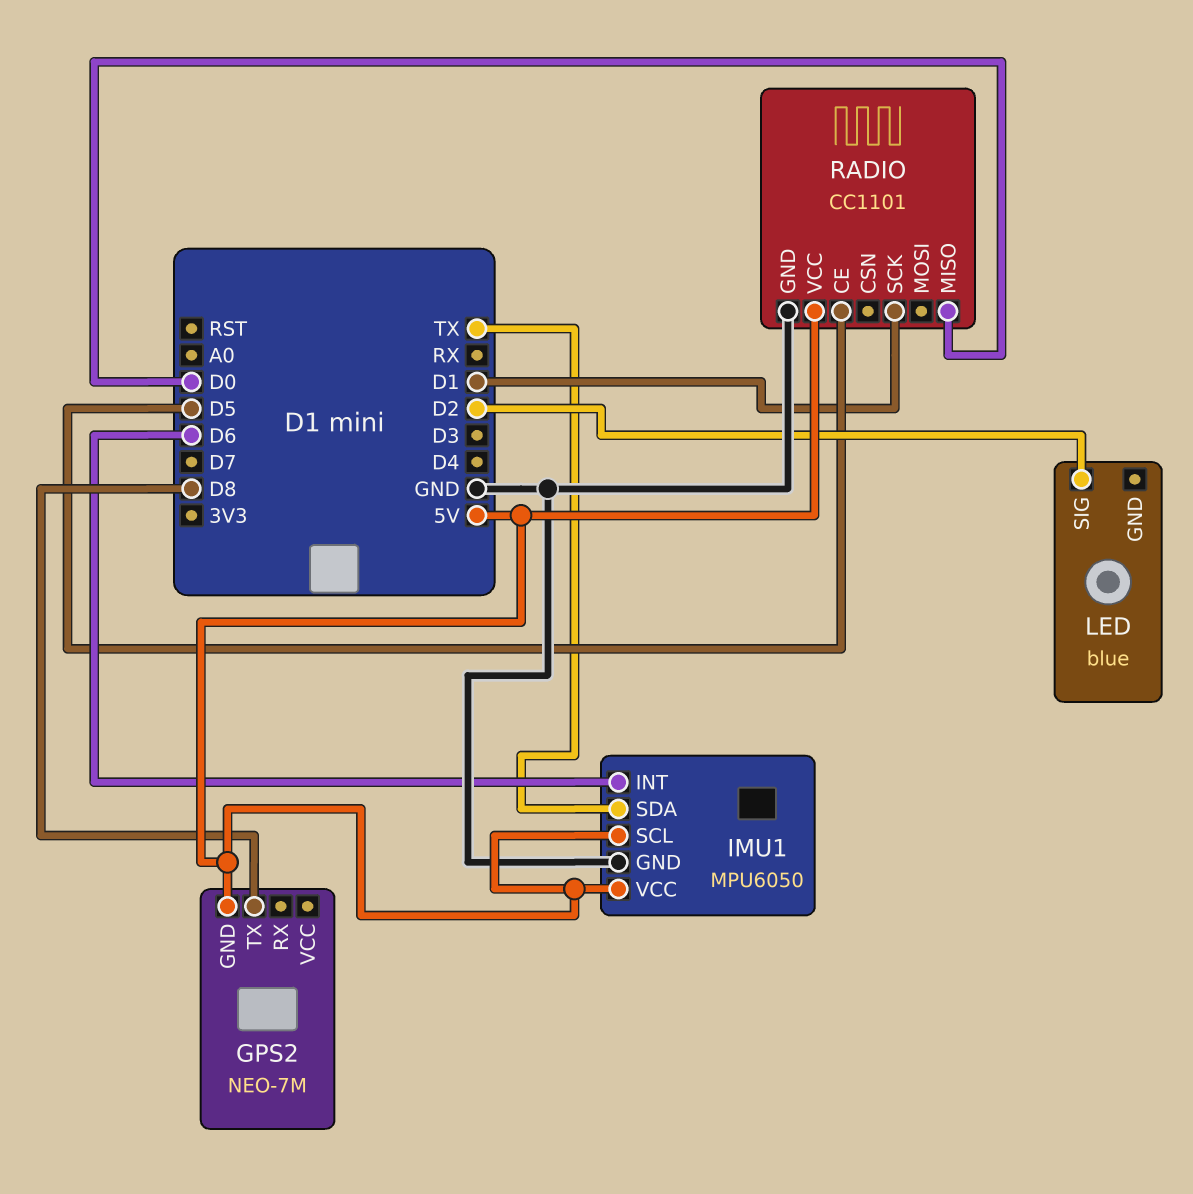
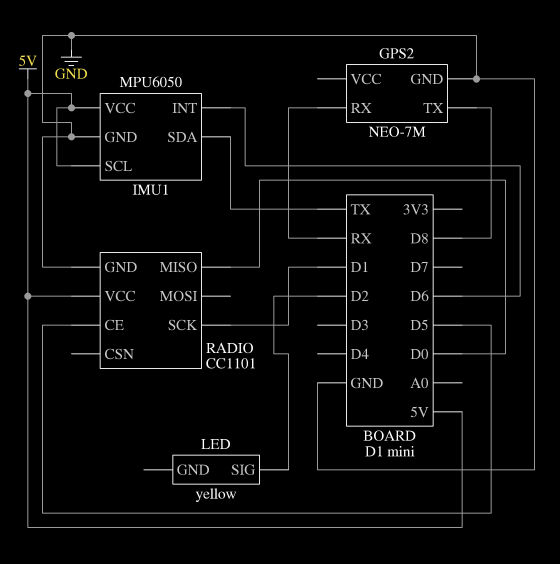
GPS2 pin GND: 5V -> GND
GPS2 pin RX: none -> RX
LED: blue -> yellow

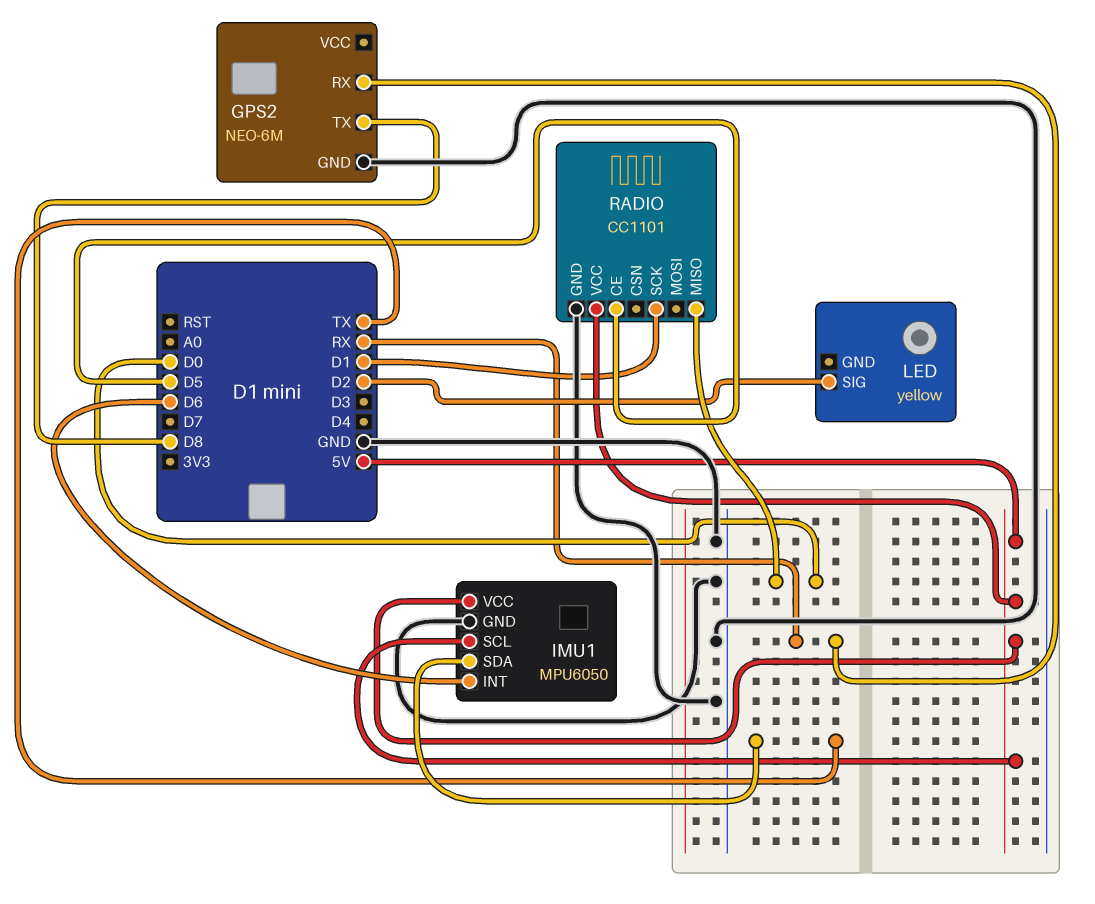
GPS2: NEO-7M -> NEO-6M

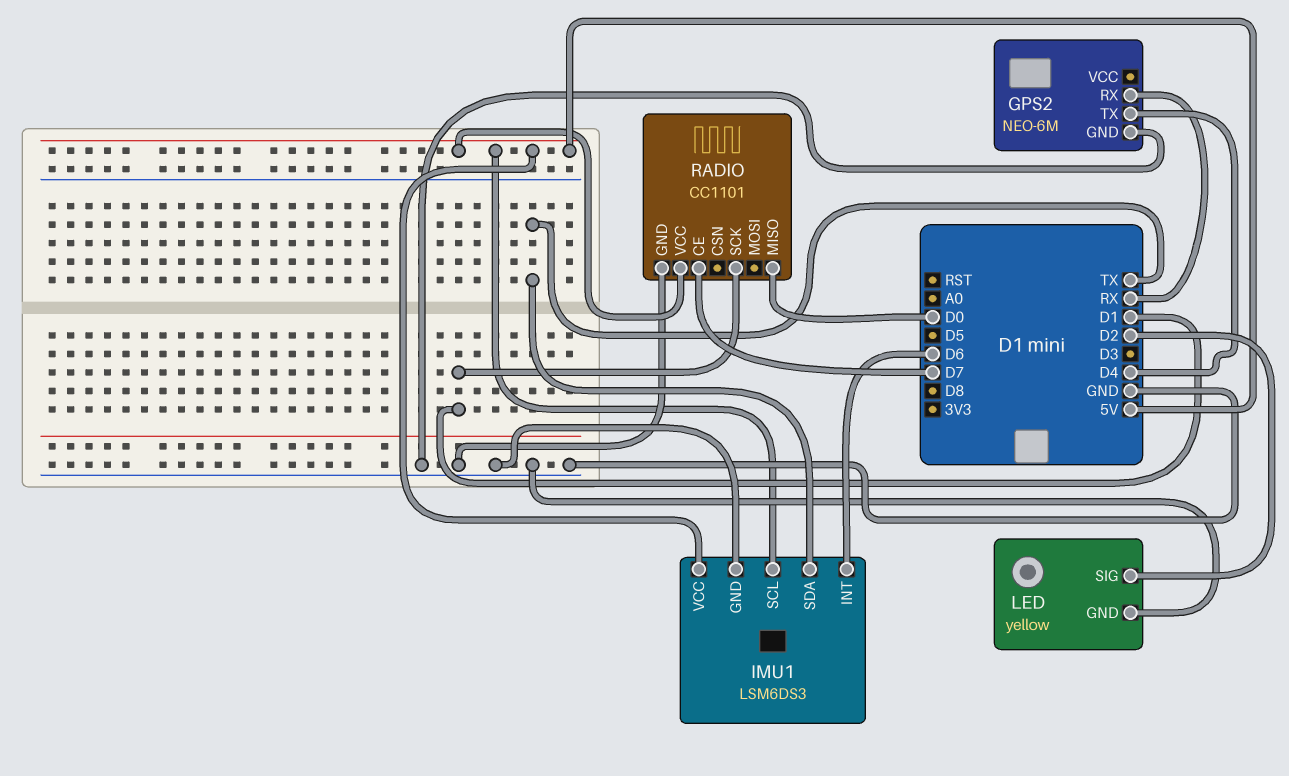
GPS2 pin TX: D8 -> D4
IMU1: MPU6050 -> LSM6DS3
LED pin GND: none -> GND
RADIO pin CE: D5 -> D7

